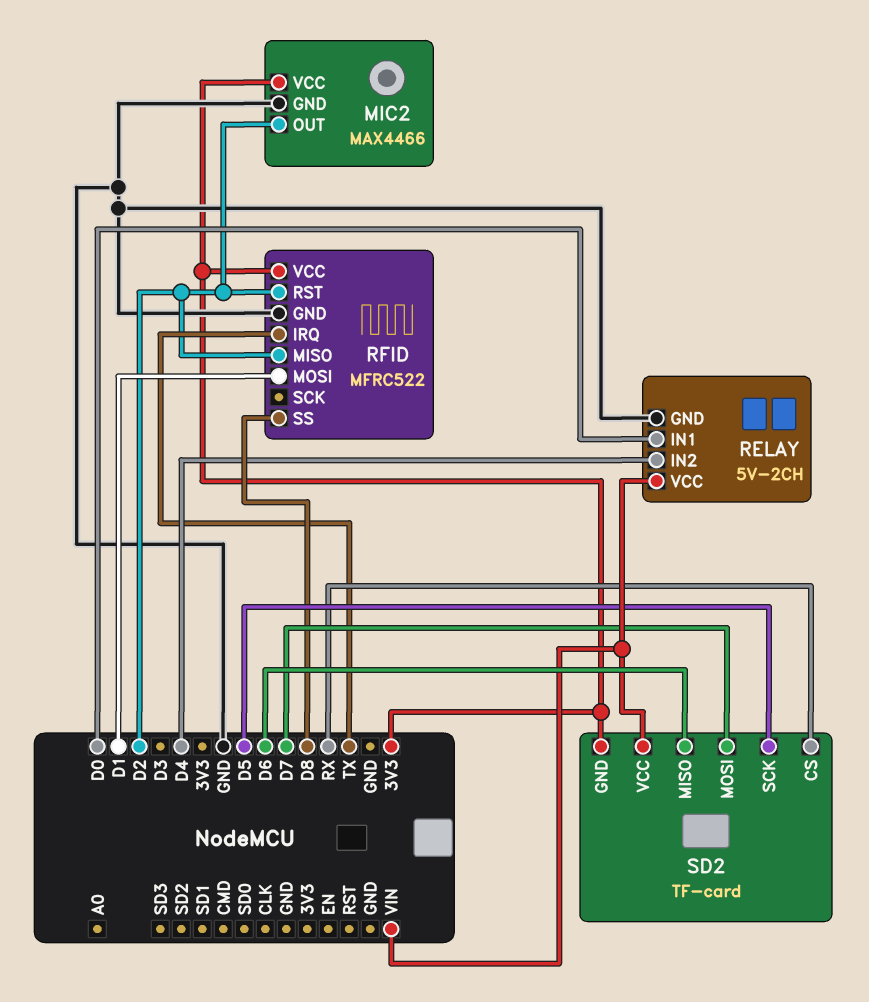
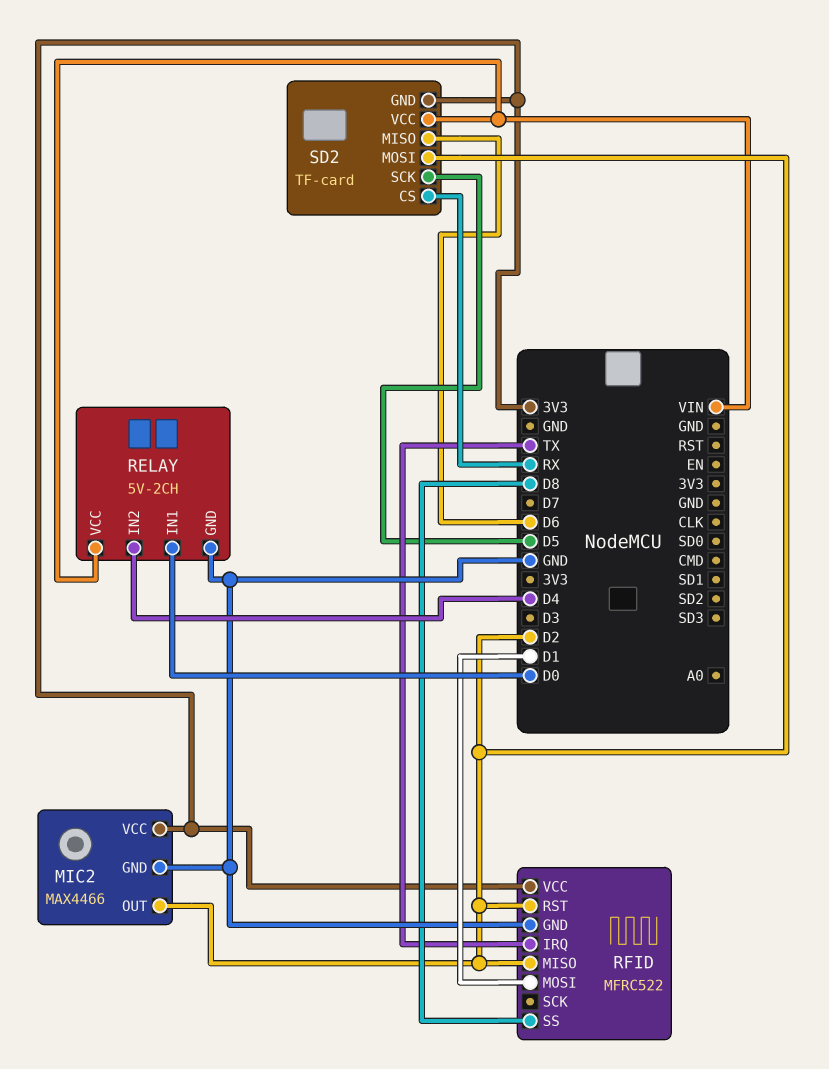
SD2 pin MOSI: D7 -> D2

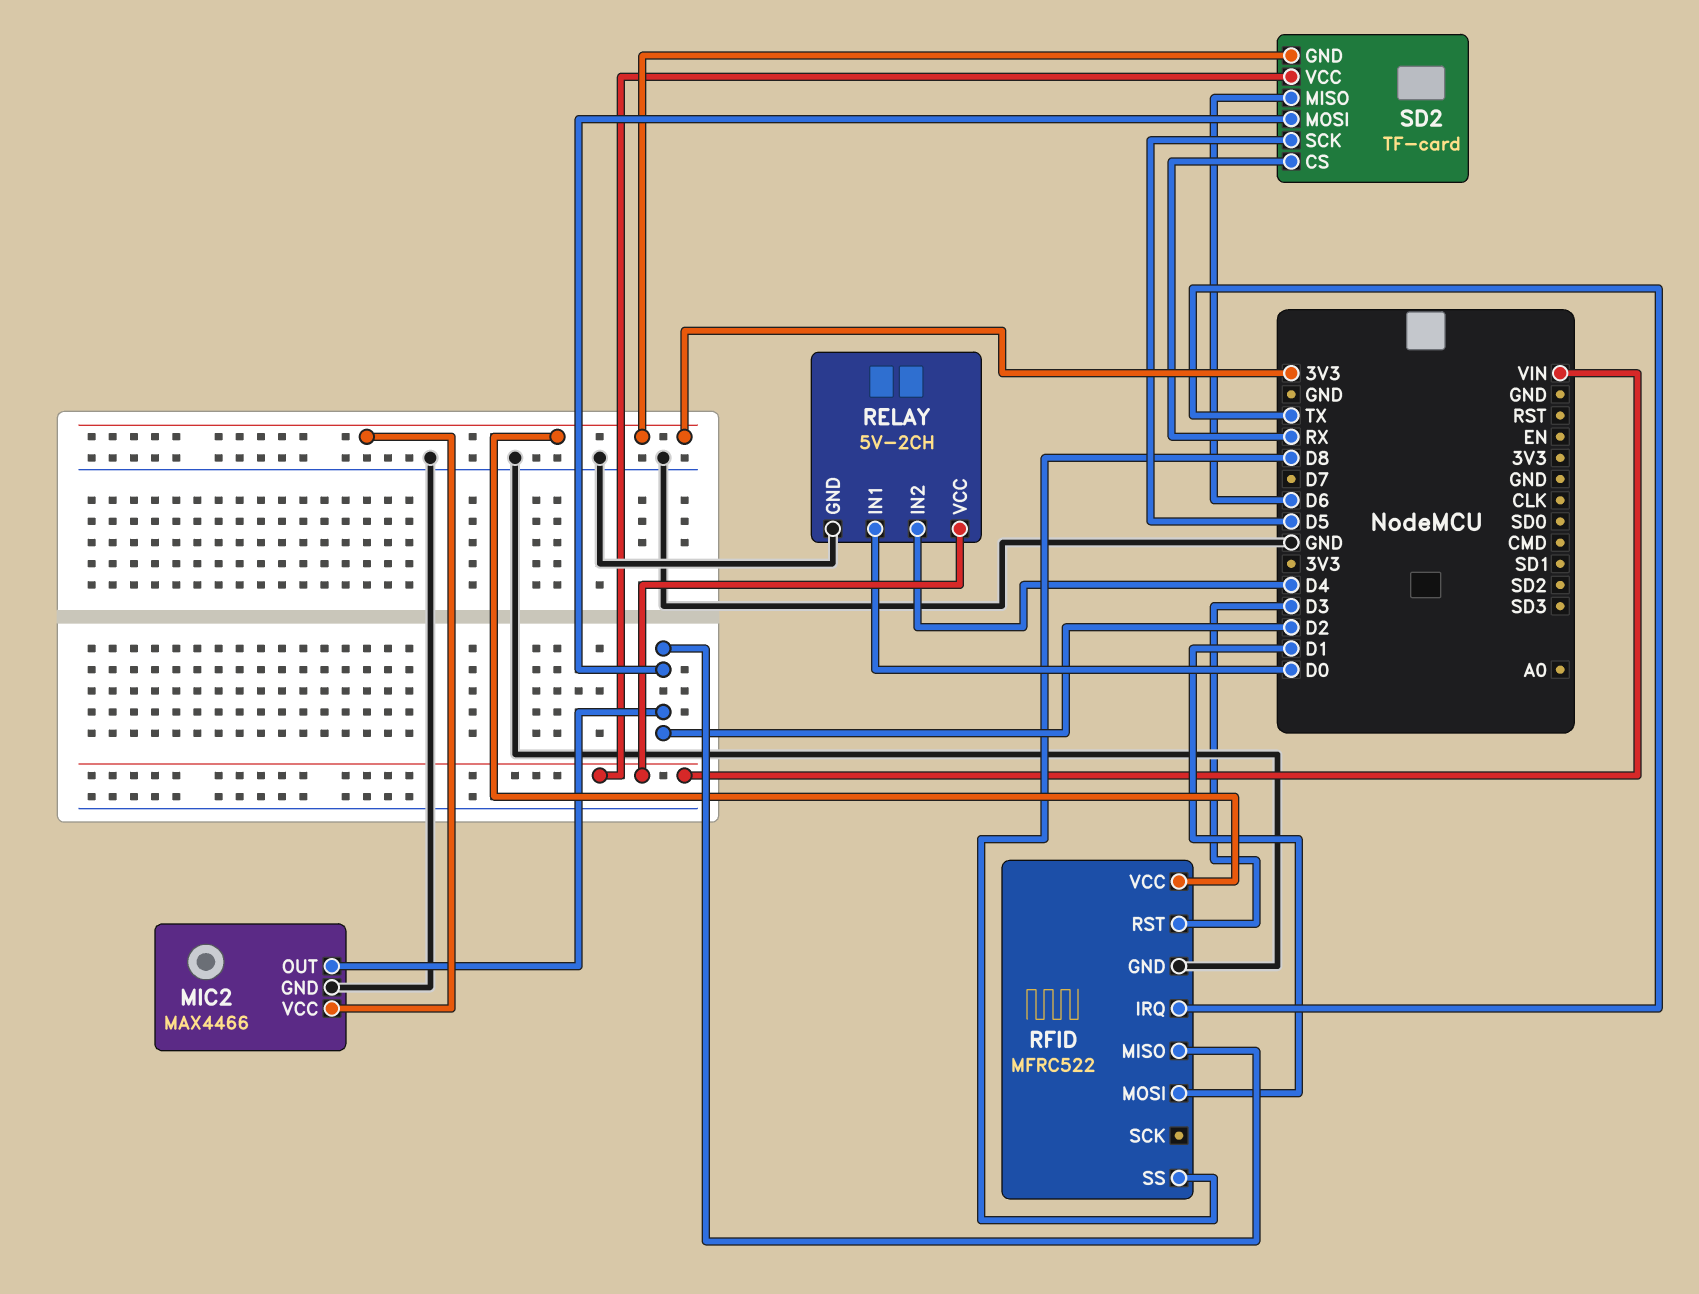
RFID pin RST: D2 -> D3

